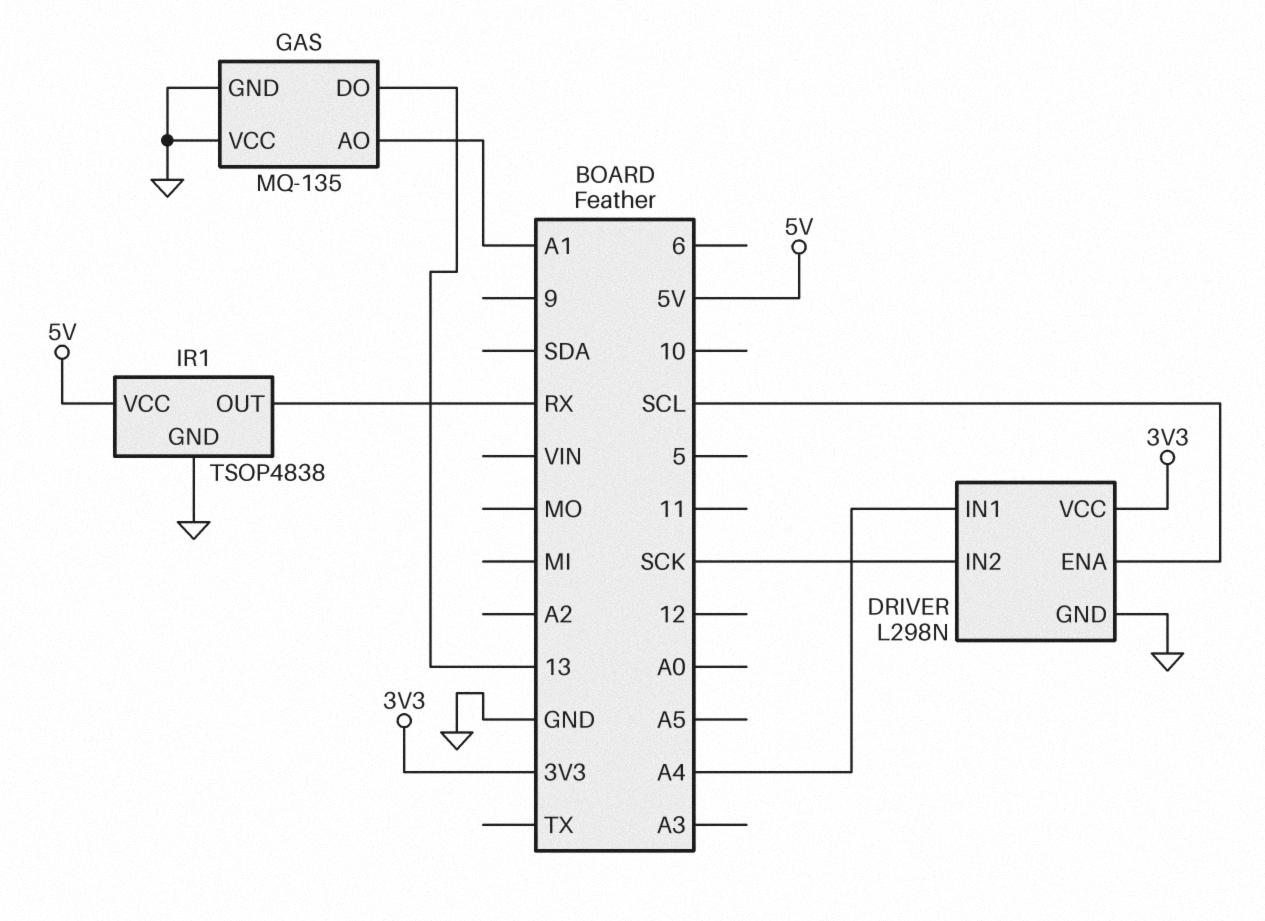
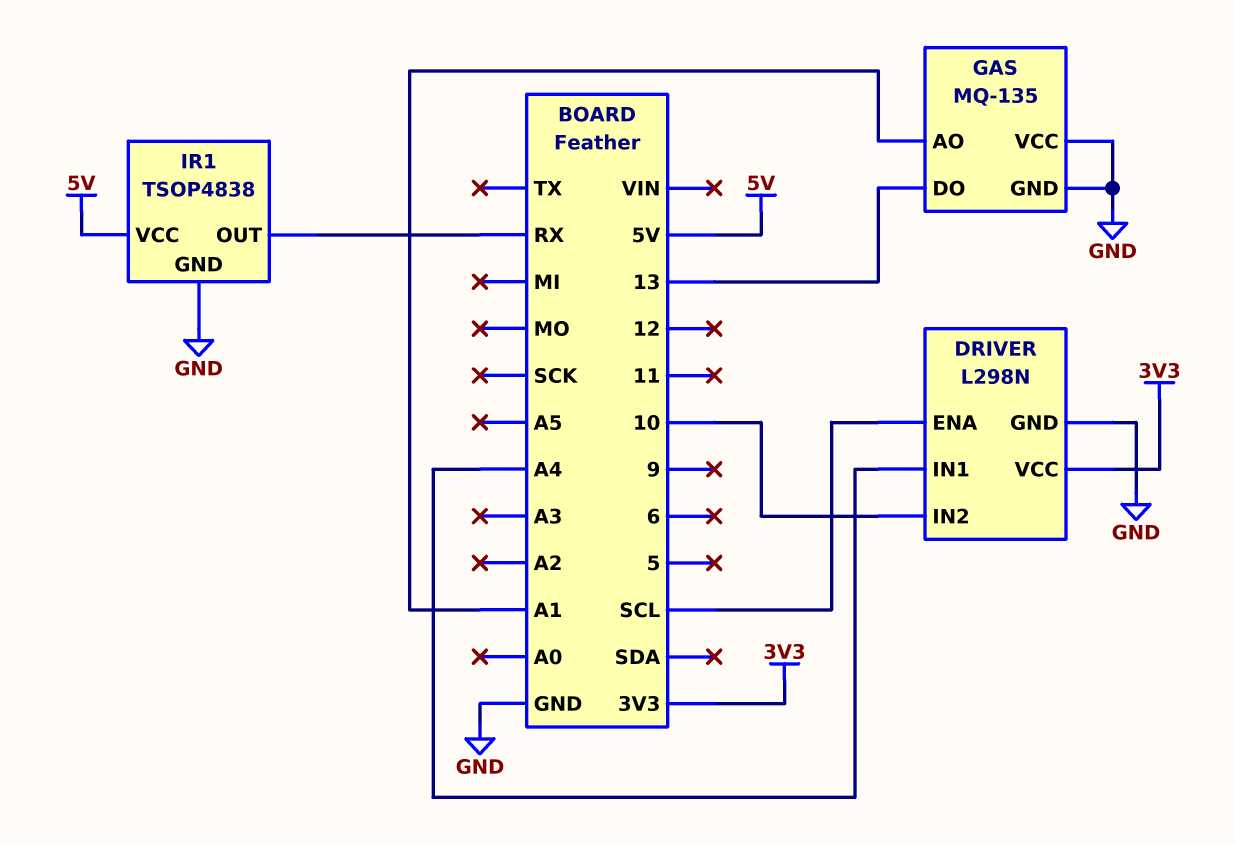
DRIVER pin IN2: SCK -> 10

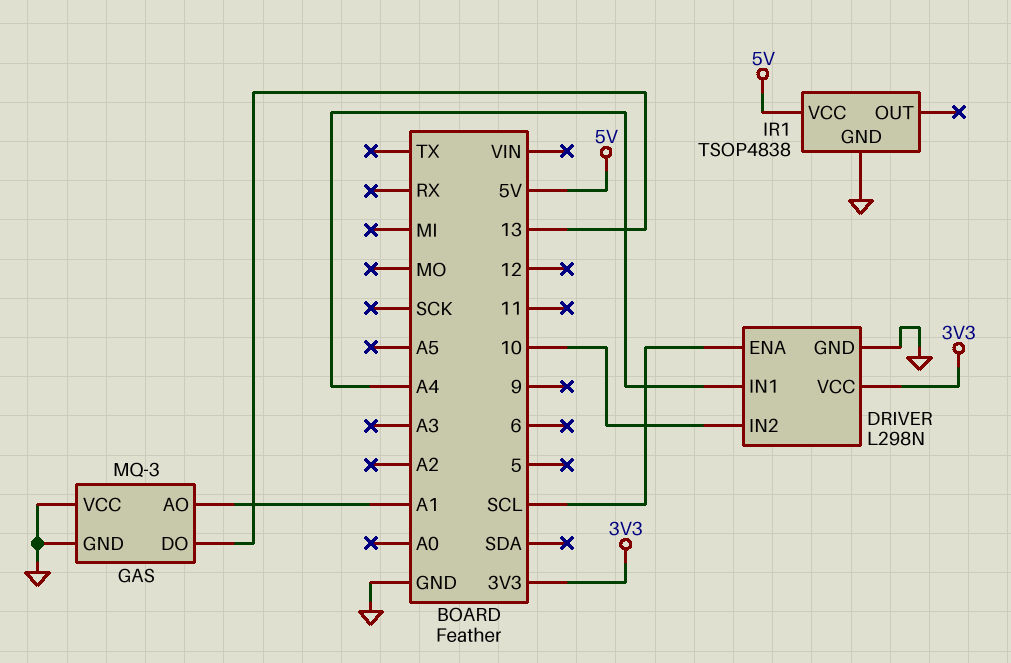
GAS: MQ-135 -> MQ-3
IR1 pin OUT: RX -> none

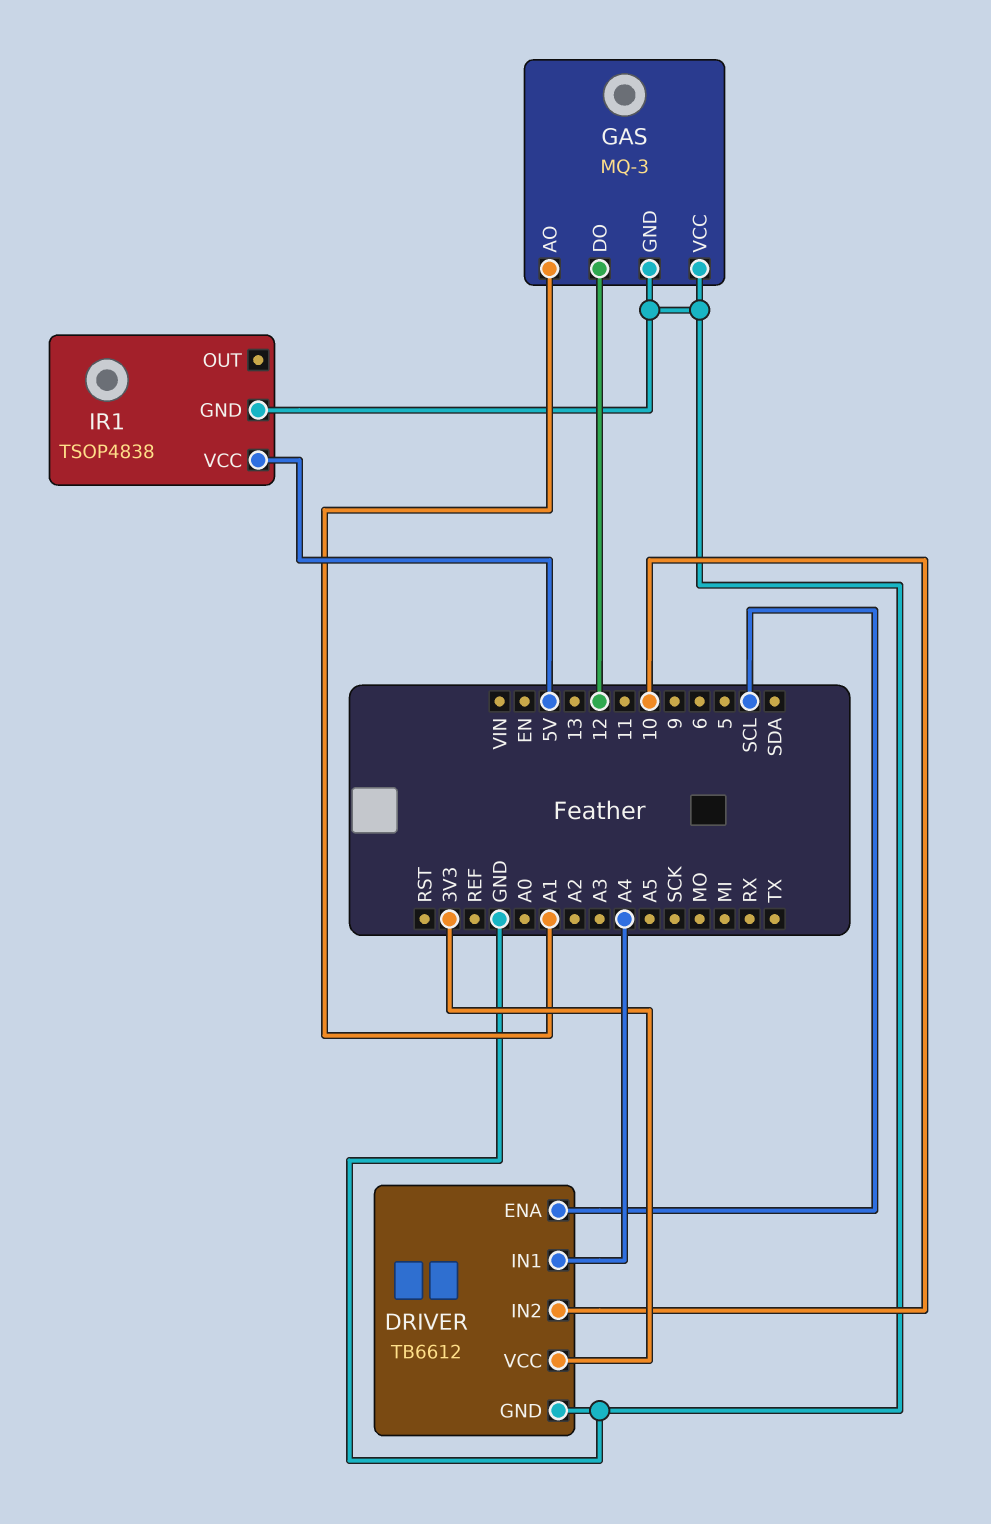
DRIVER: L298N -> TB6612
GAS pin DO: 13 -> 12

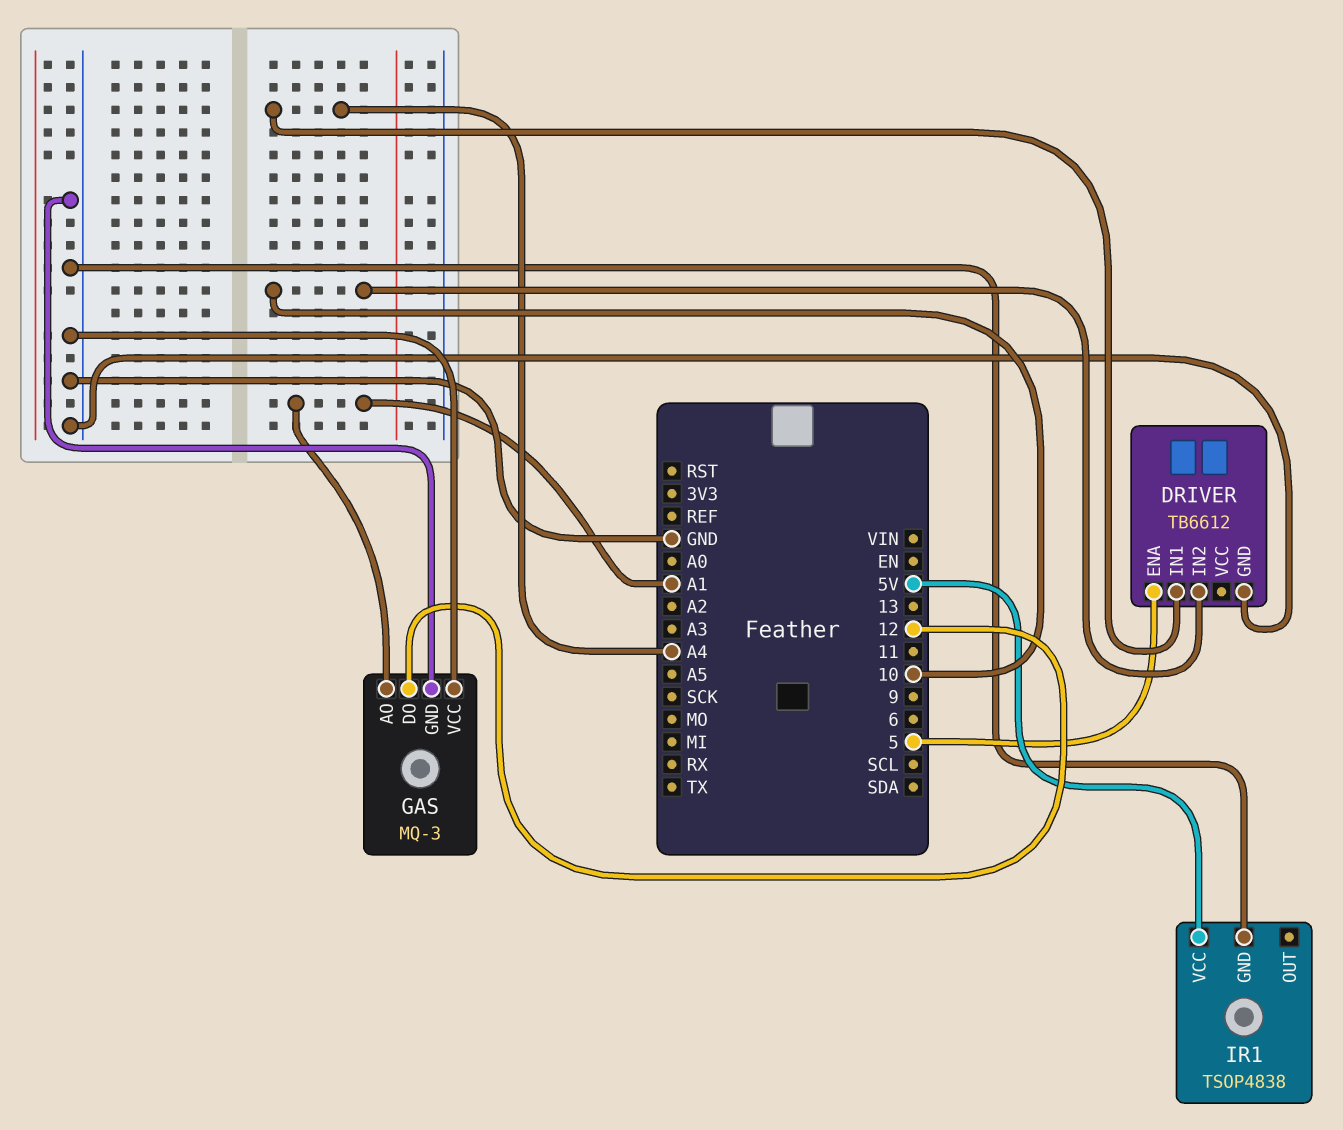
DRIVER pin ENA: SCL -> 5
DRIVER pin VCC: 3V3 -> none

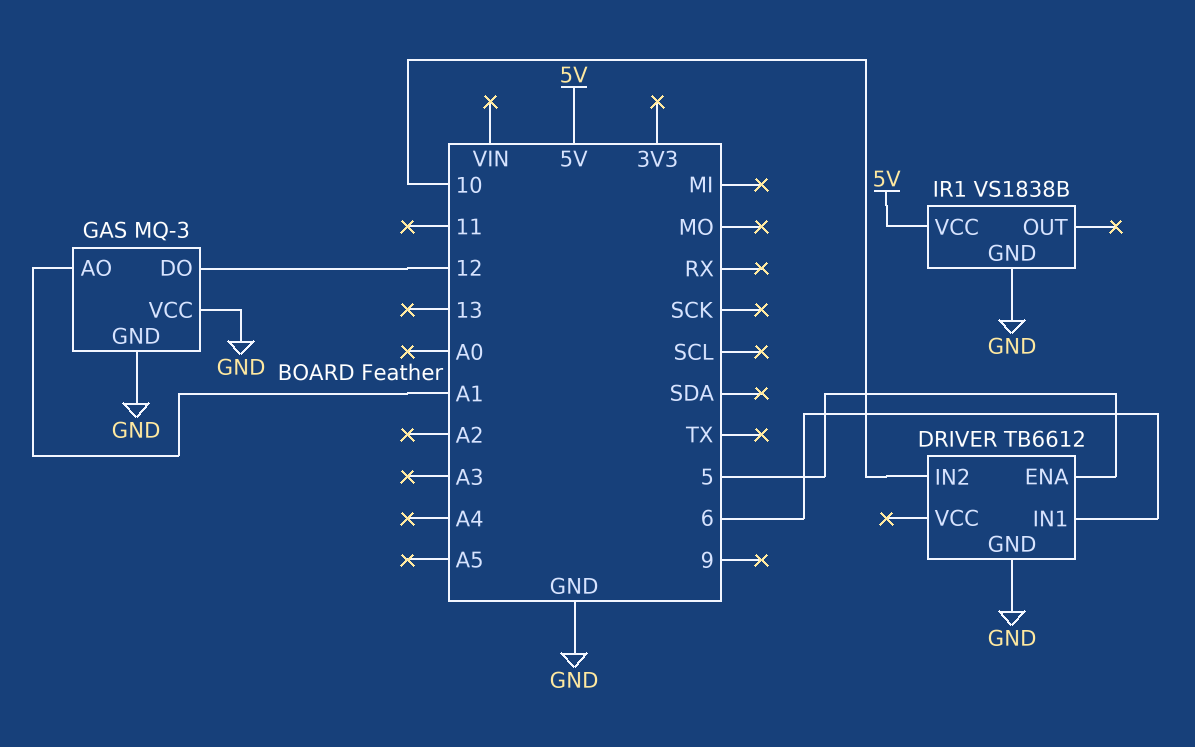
DRIVER pin IN1: A4 -> 6
IR1: TSOP4838 -> VS1838B

